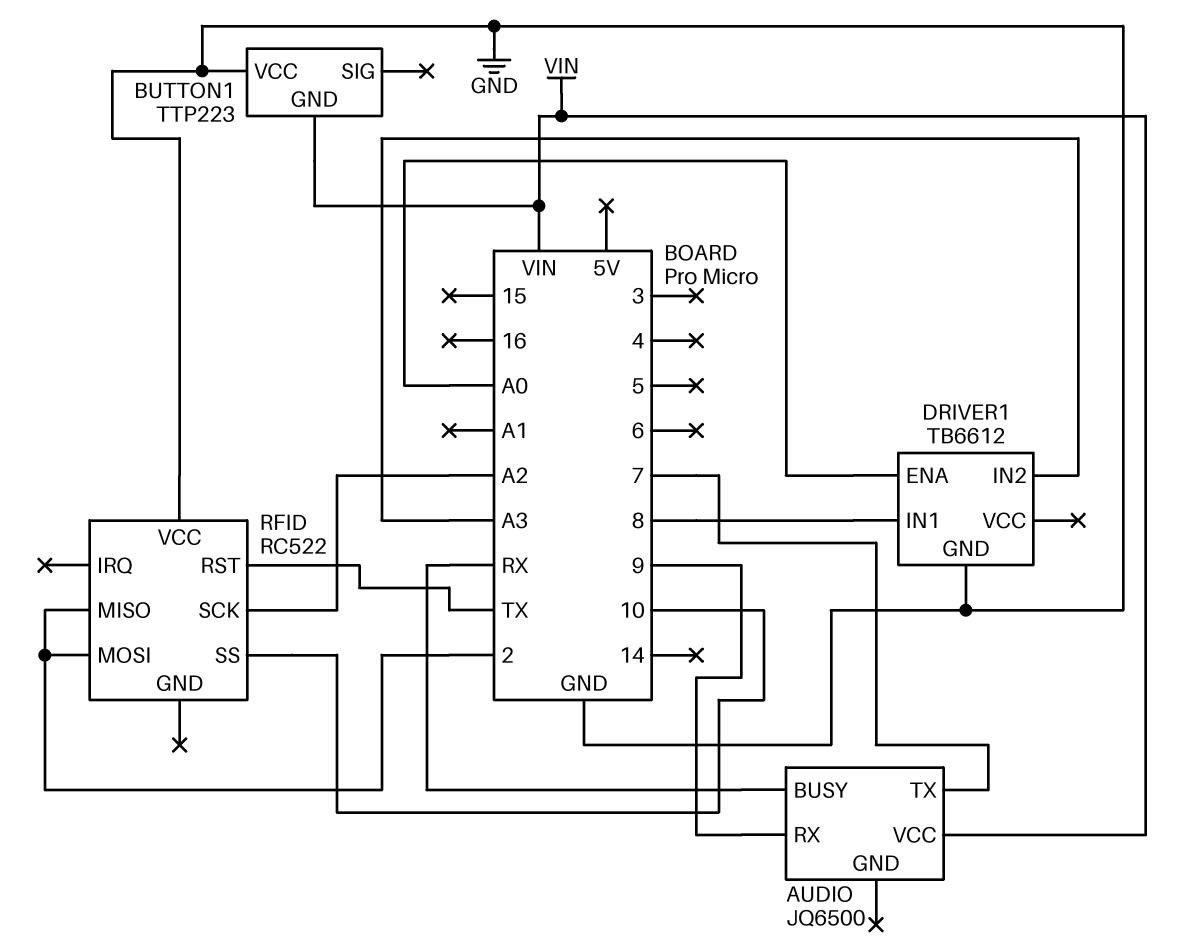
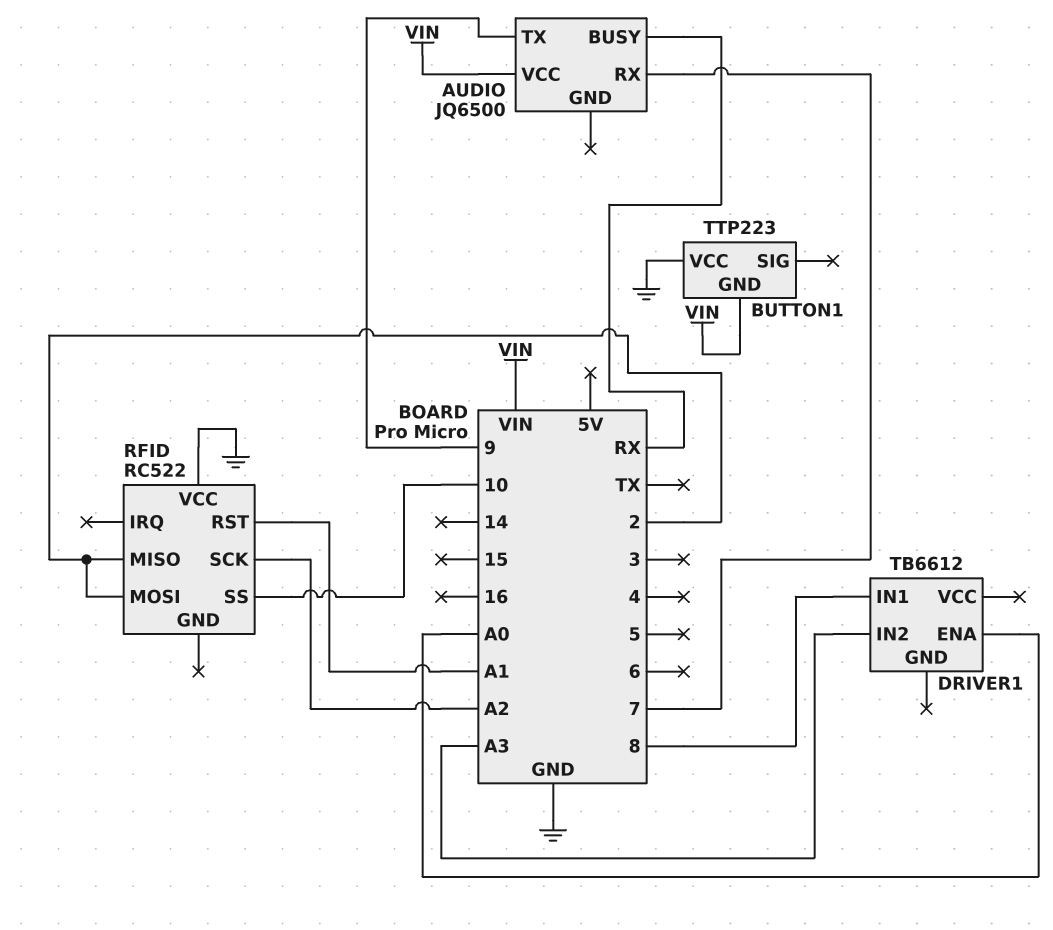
AUDIO pin RX: 9 -> 7
AUDIO pin TX: 7 -> 9
DRIVER1 pin GND: GND -> none
RFID pin RST: TX -> A1

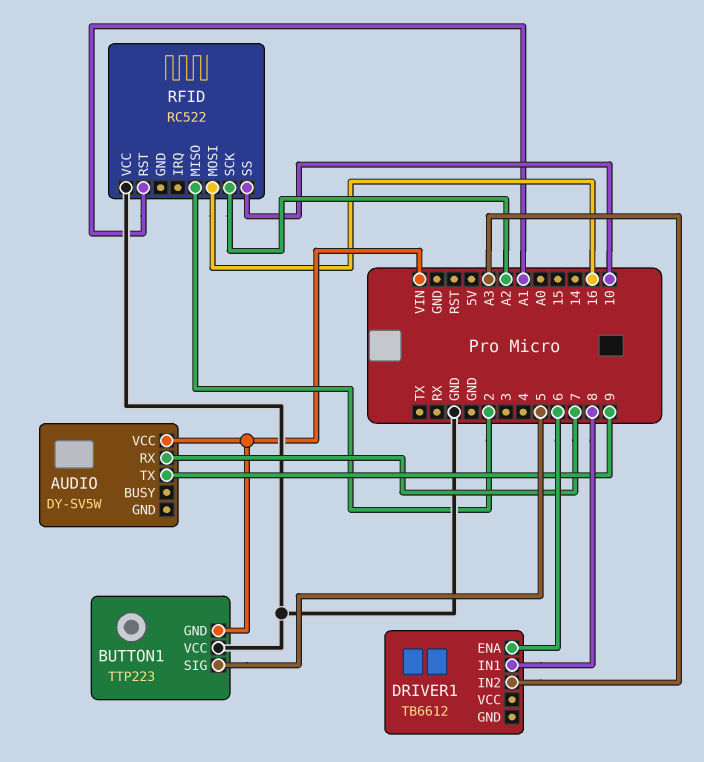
AUDIO: JQ6500 -> DY-SV5W
AUDIO pin BUSY: RX -> none
BUTTON1 pin SIG: none -> 5
DRIVER1 pin ENA: A0 -> 6
RFID pin MOSI: 2 -> 16

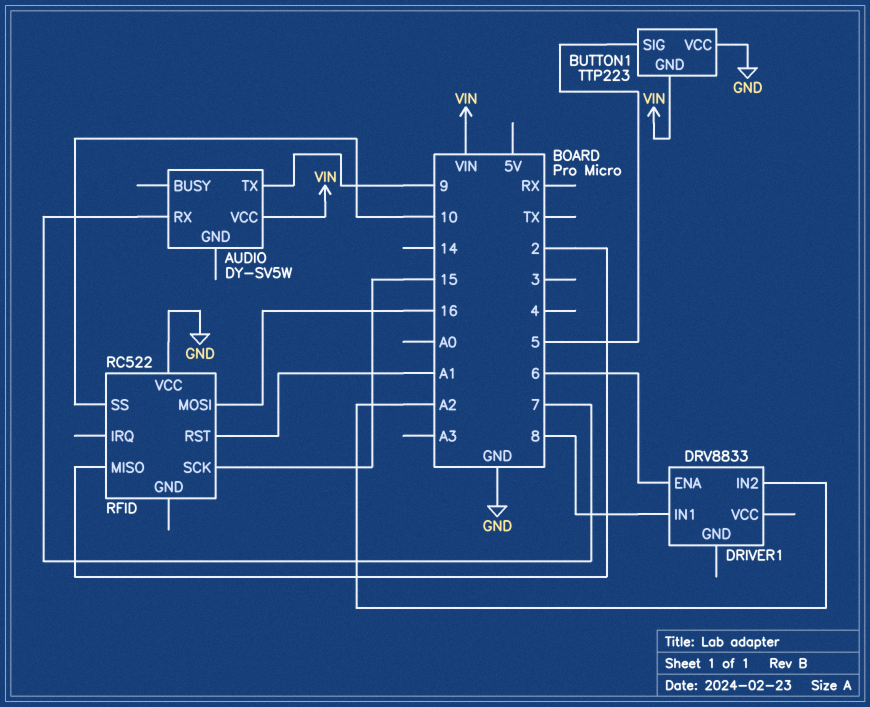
DRIVER1: TB6612 -> DRV8833
DRIVER1 pin IN2: A3 -> A2
RFID pin SCK: A2 -> 15

